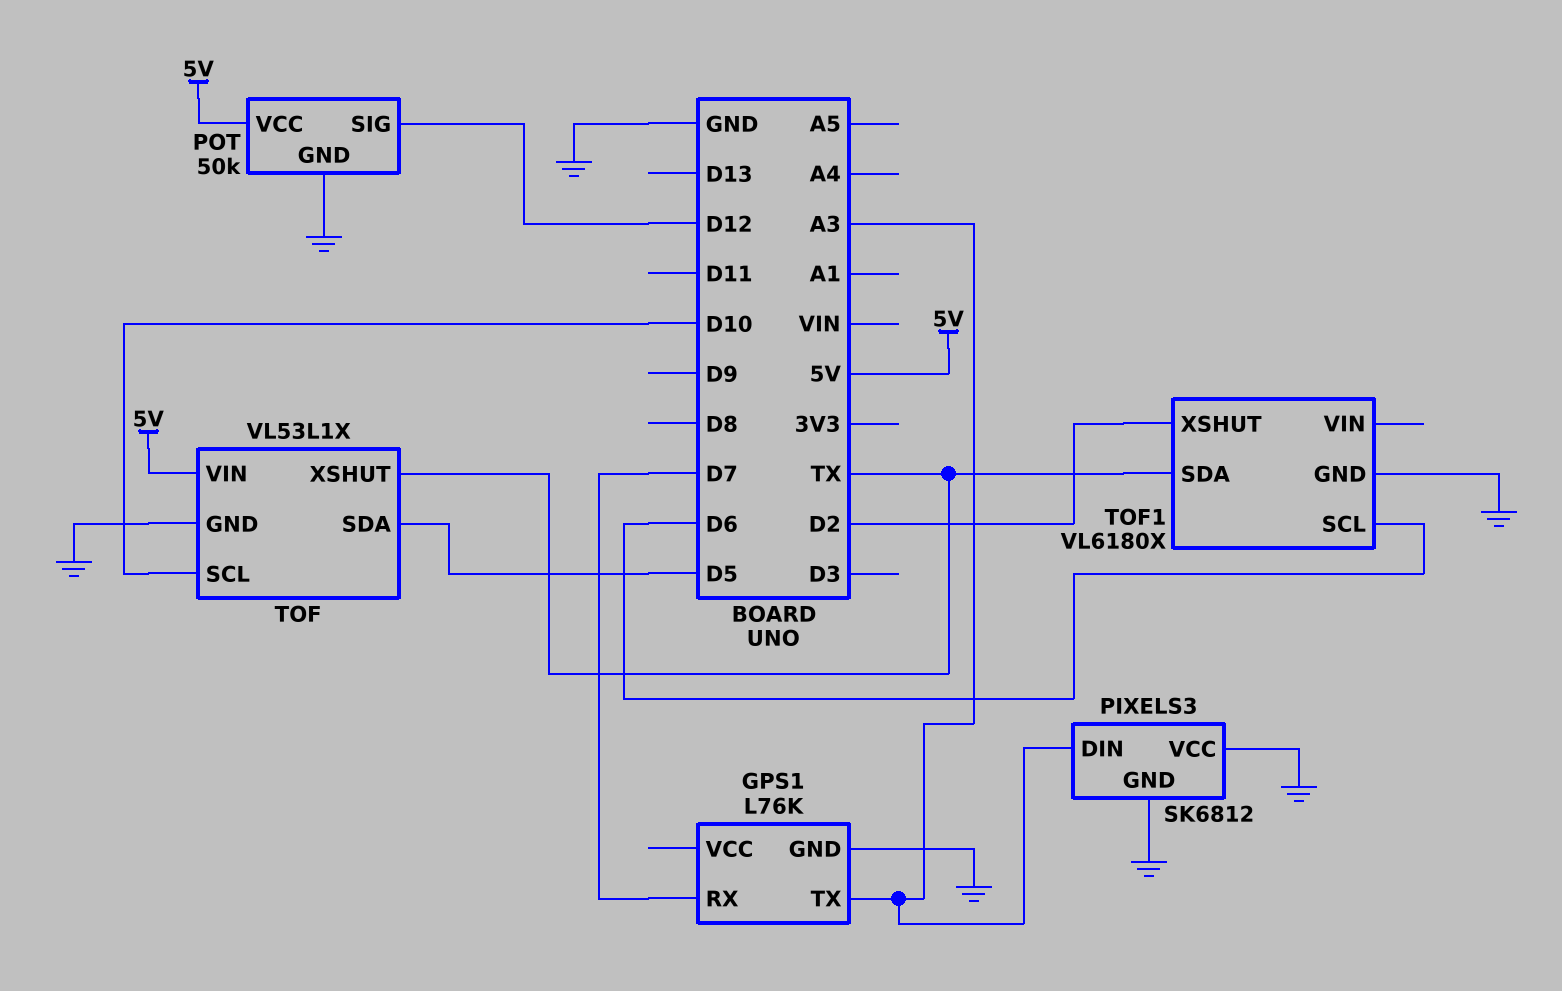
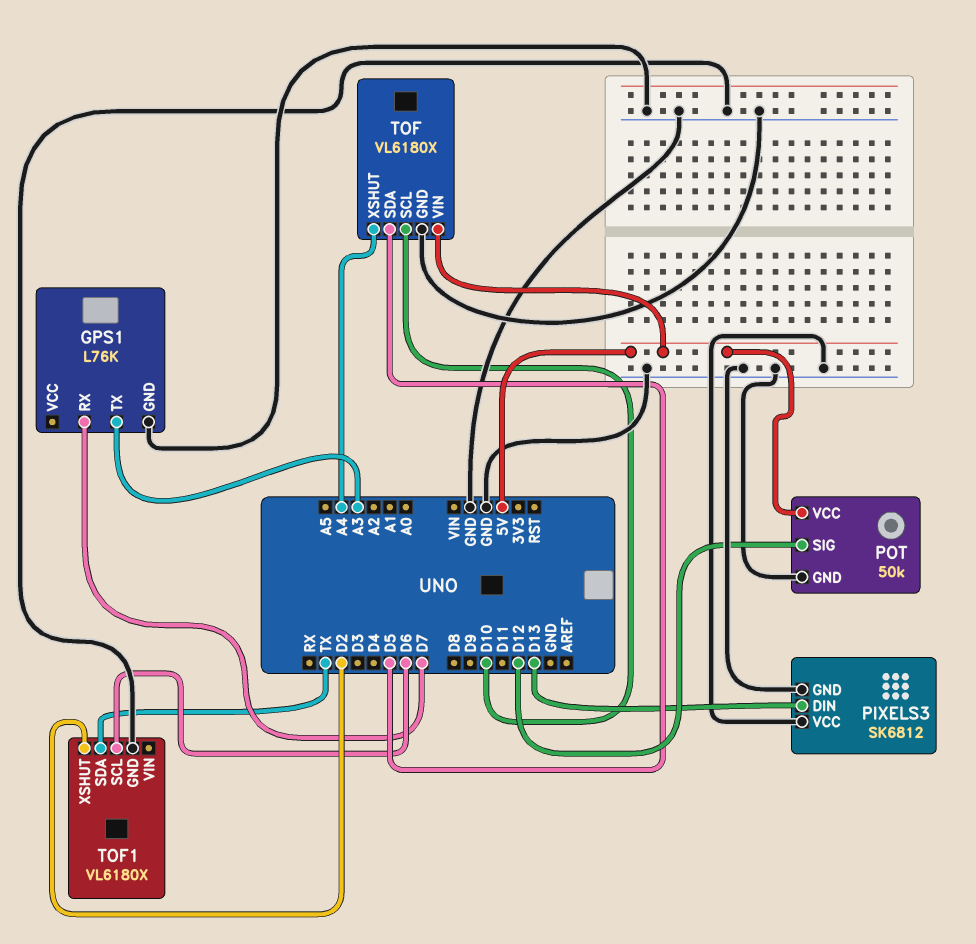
PIXELS3 pin DIN: A3 -> D13
TOF: VL53L1X -> VL6180X
TOF pin XSHUT: TX -> A4

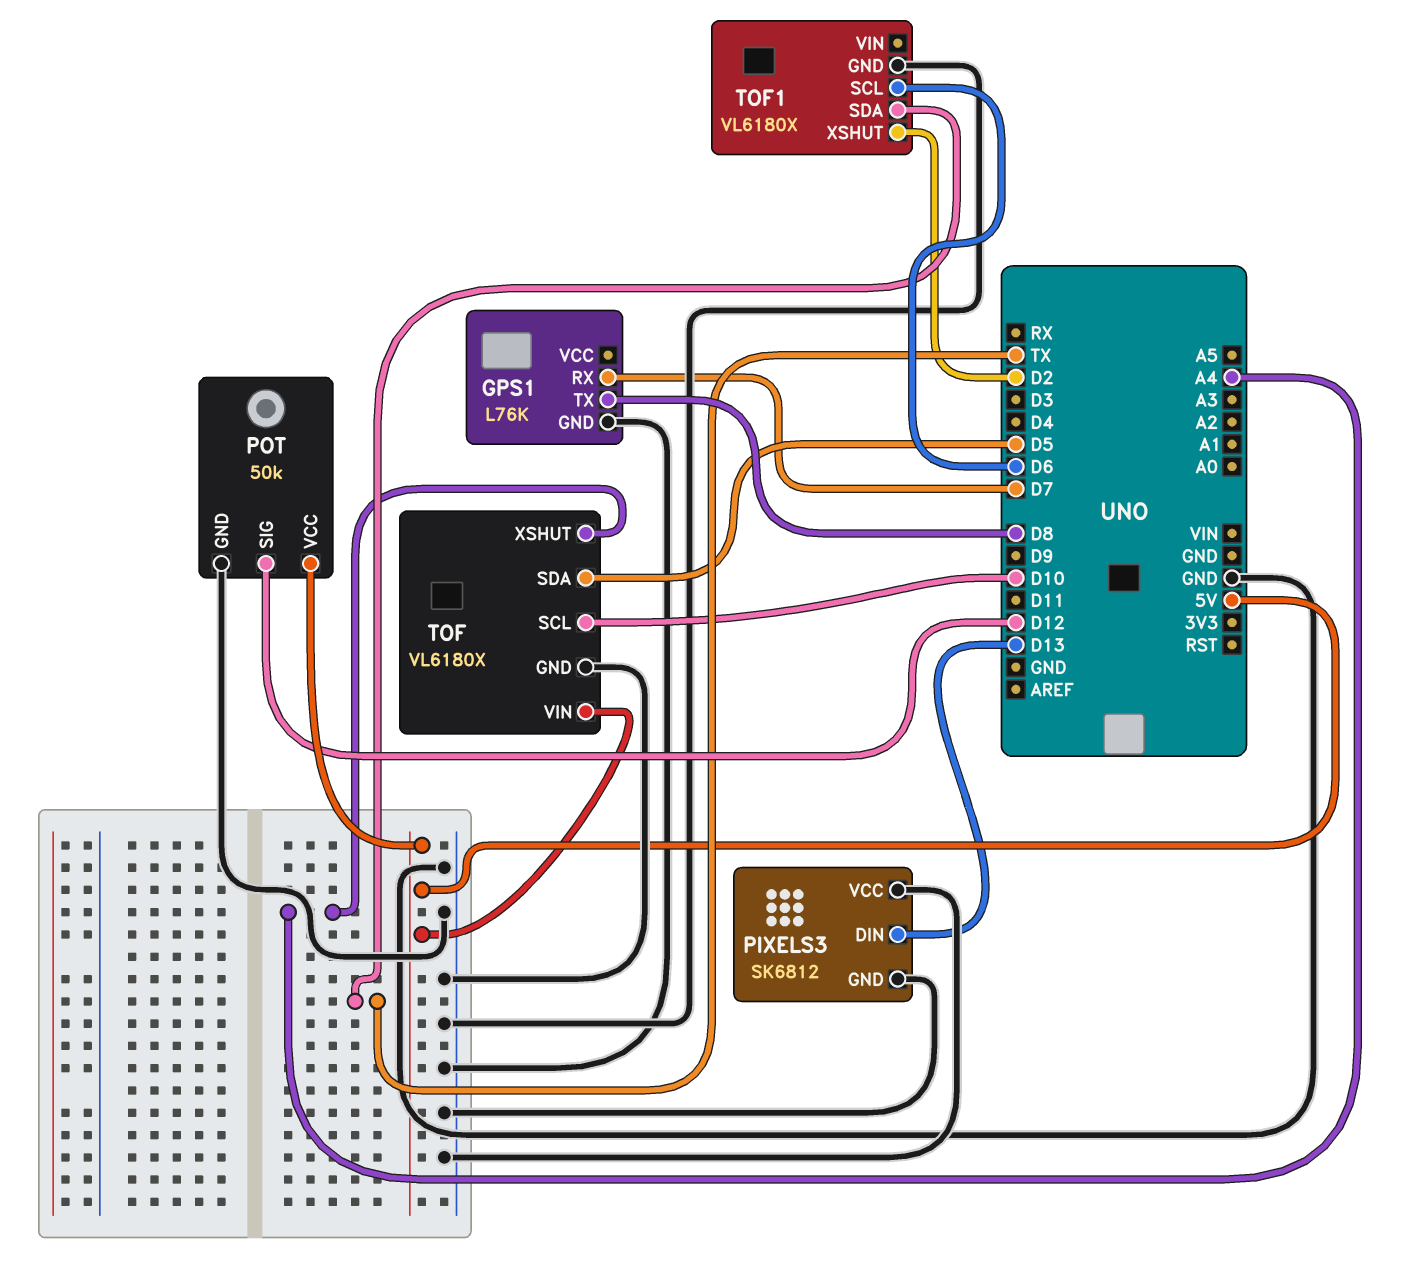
GPS1 pin TX: A3 -> D8

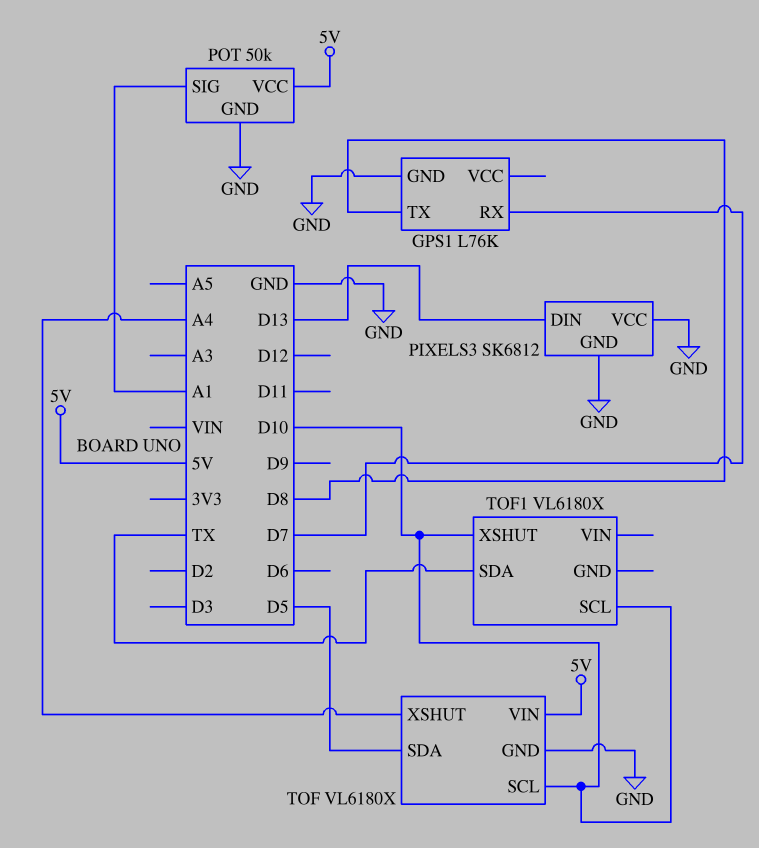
POT pin SIG: D12 -> A1
TOF1 pin GND: GND -> none
TOF1 pin SCL: D6 -> D10
TOF1 pin XSHUT: D2 -> D10

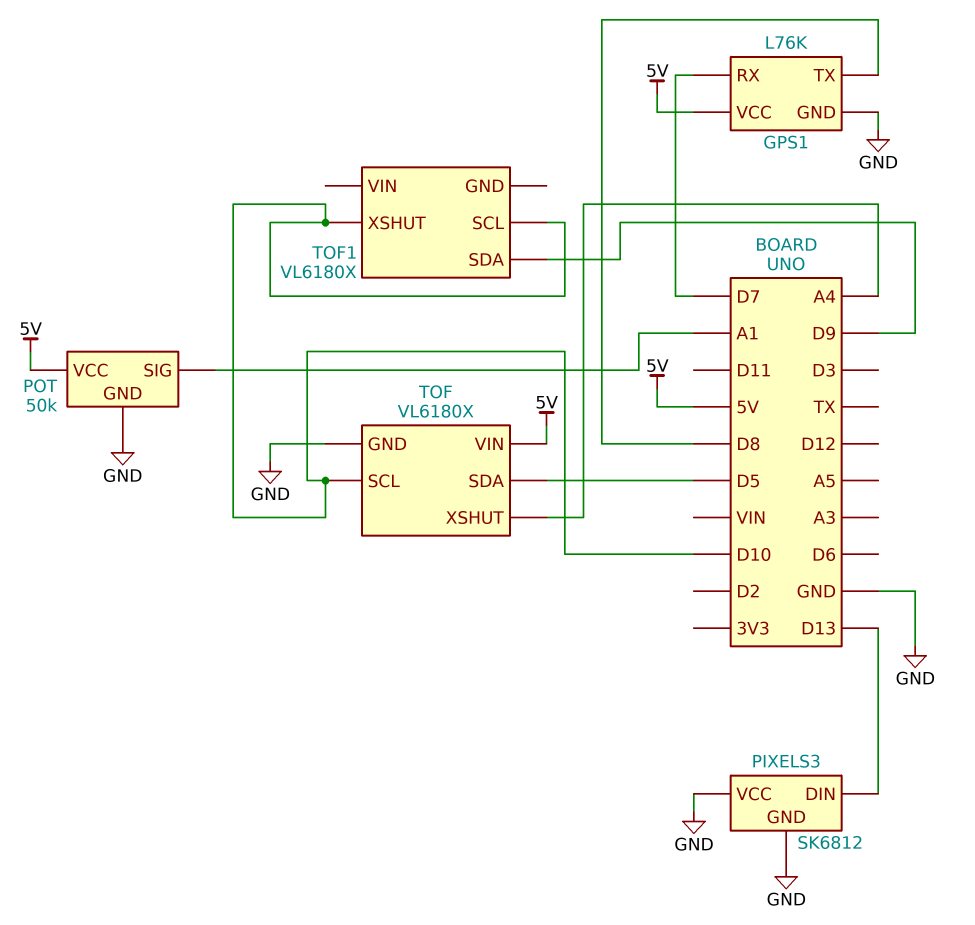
GPS1 pin VCC: none -> 5V
TOF1 pin SDA: TX -> D9

